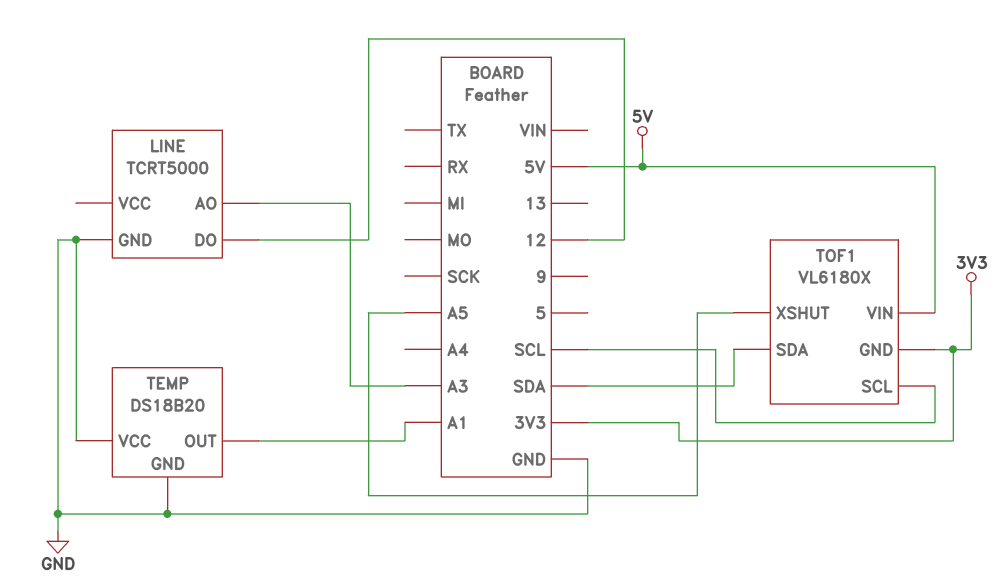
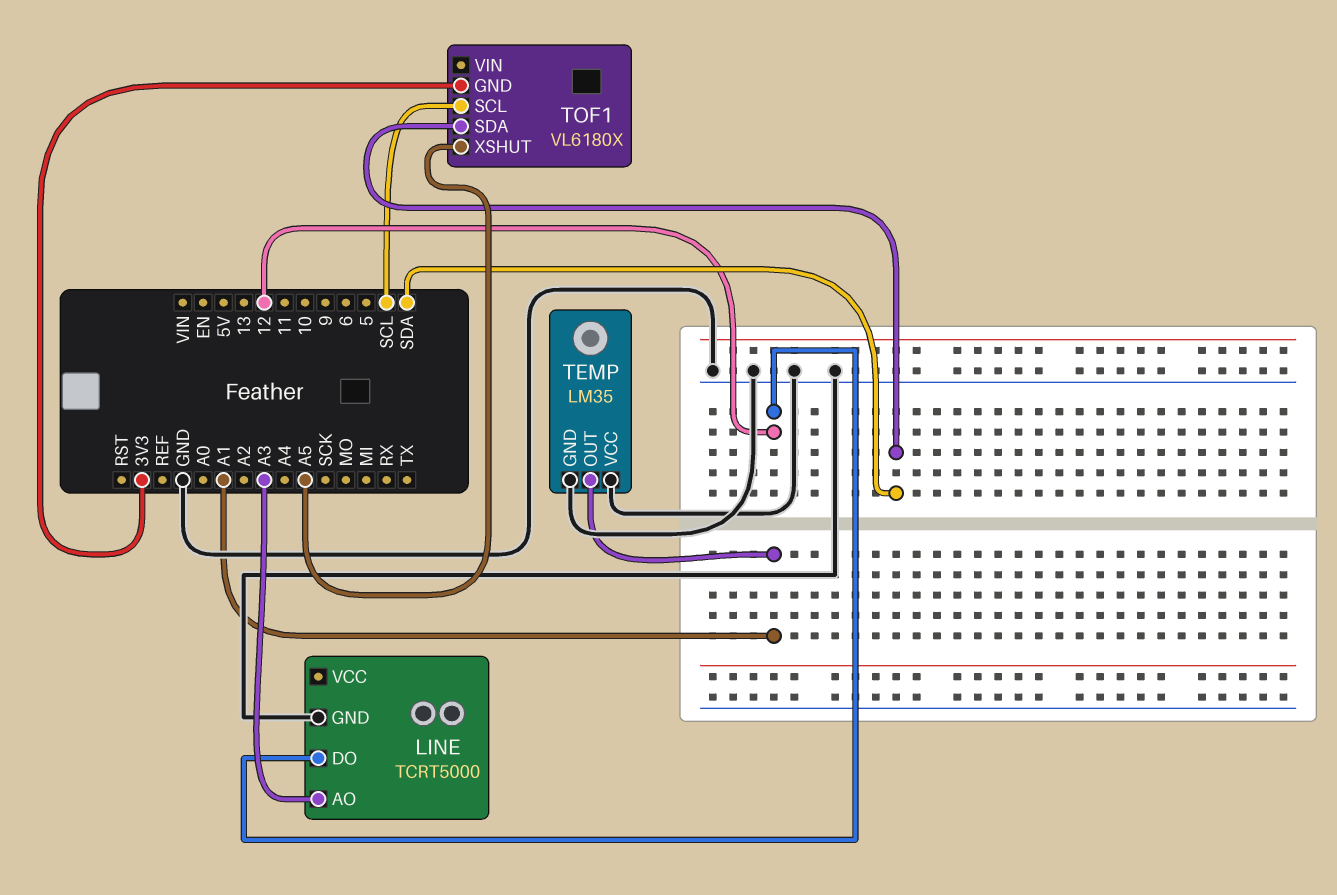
TEMP: DS18B20 -> LM35
TOF1 pin VIN: 5V -> none

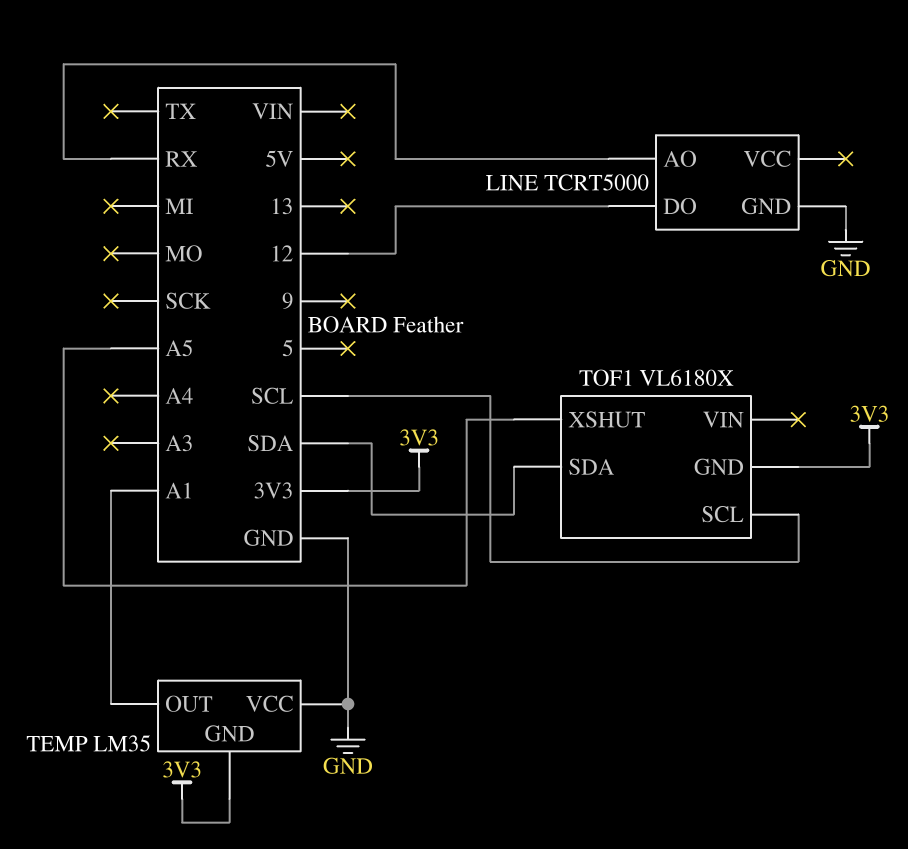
LINE pin AO: A3 -> RX
TEMP pin GND: GND -> 3V3

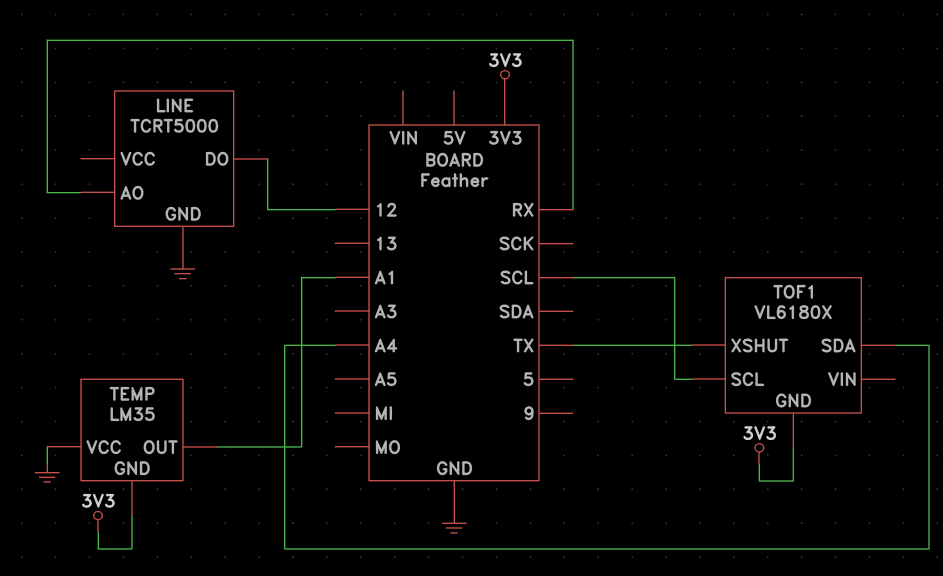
TOF1 pin SDA: SDA -> A4
TOF1 pin XSHUT: A5 -> TX

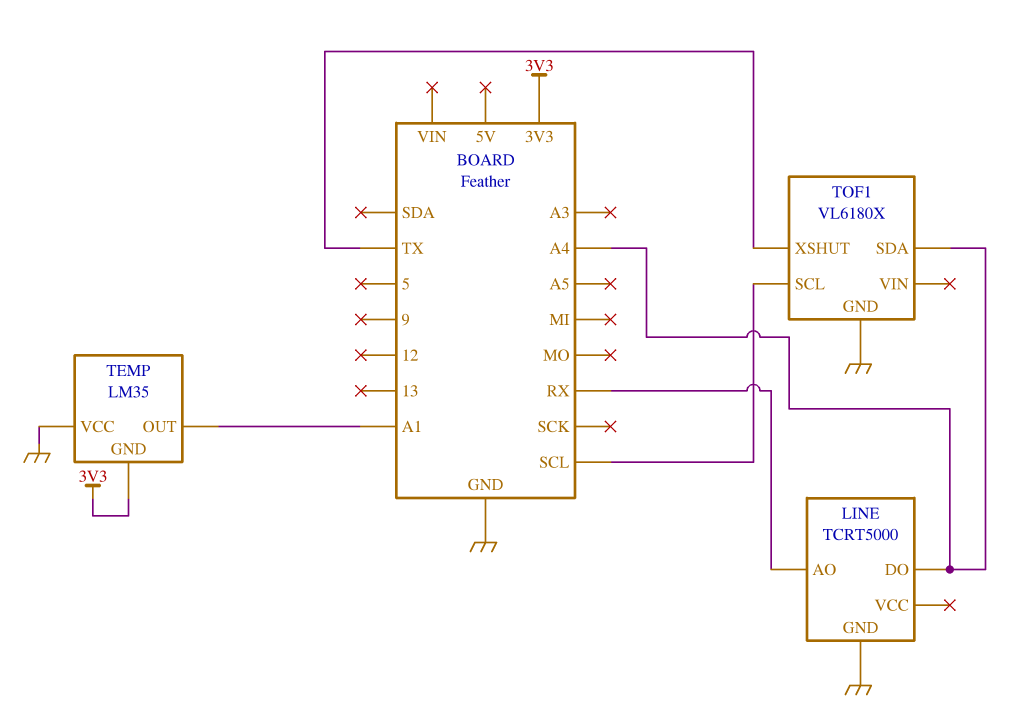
LINE pin DO: 12 -> A4
TOF1 pin GND: 3V3 -> GND

